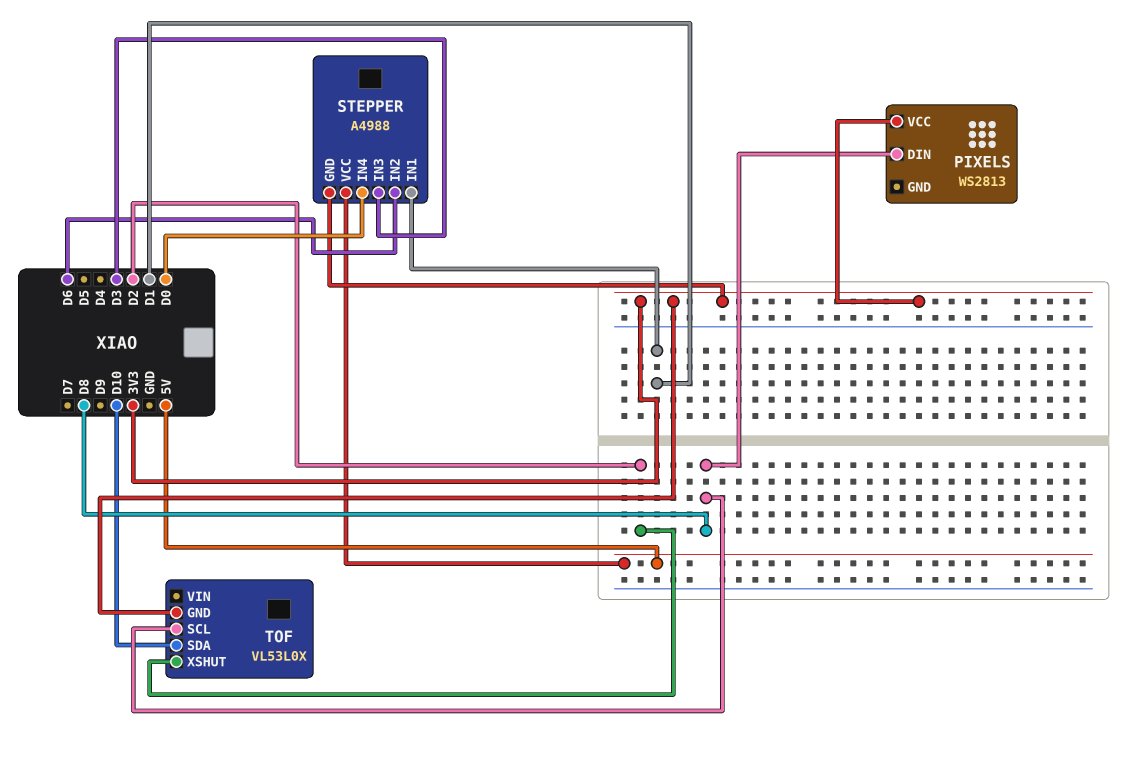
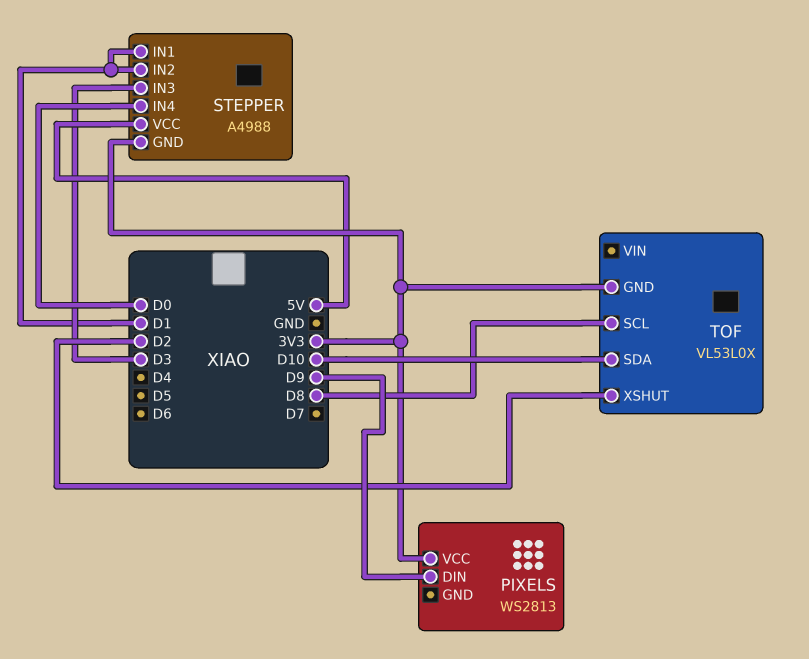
PIXELS pin DIN: D8 -> D9
STEPPER pin IN2: D6 -> D1

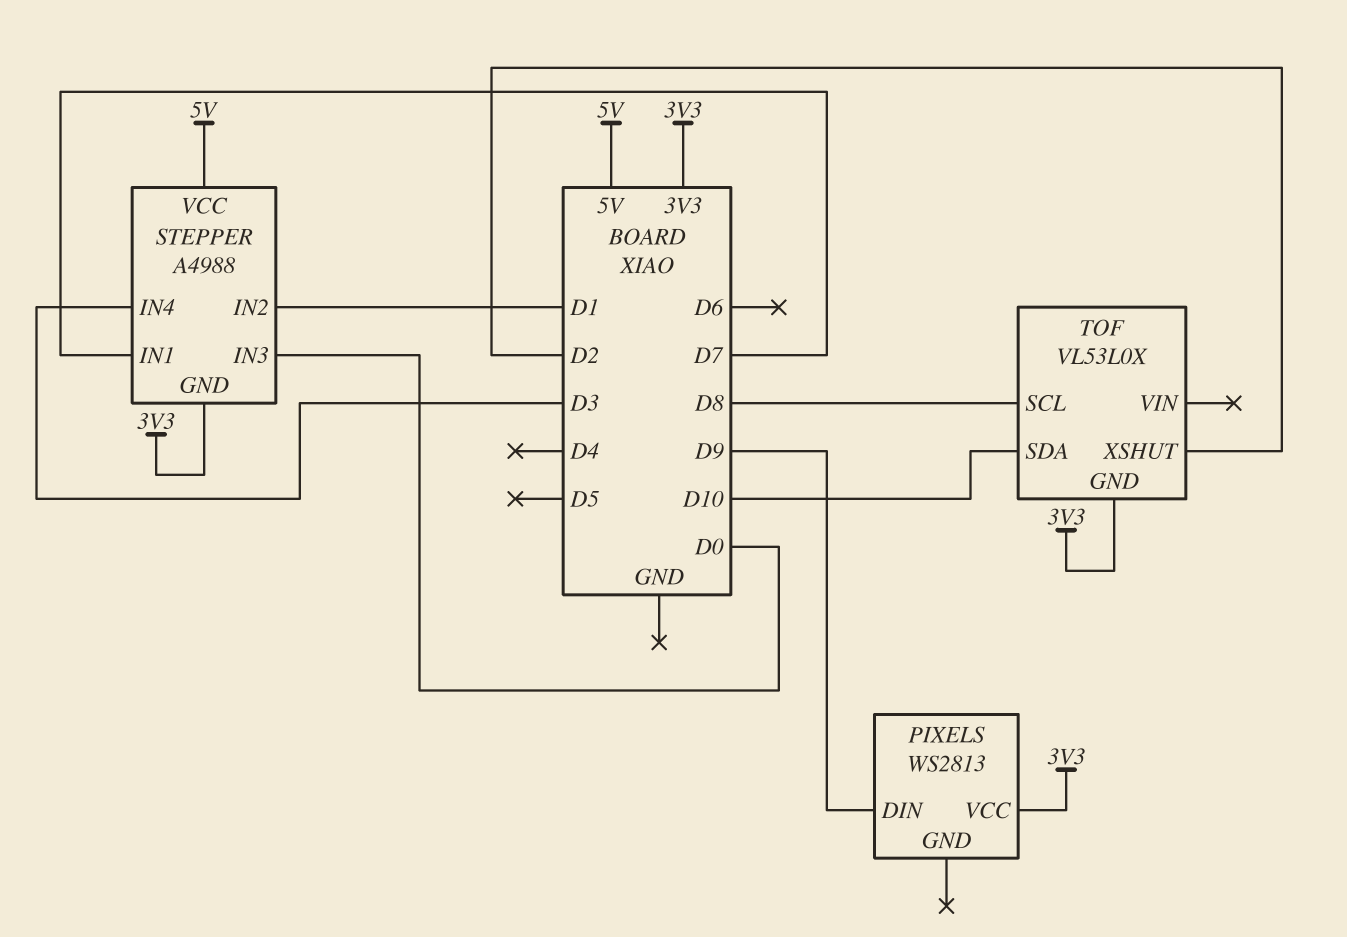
STEPPER pin IN1: D1 -> D7
STEPPER pin IN3: D3 -> D0
STEPPER pin IN4: D0 -> D3

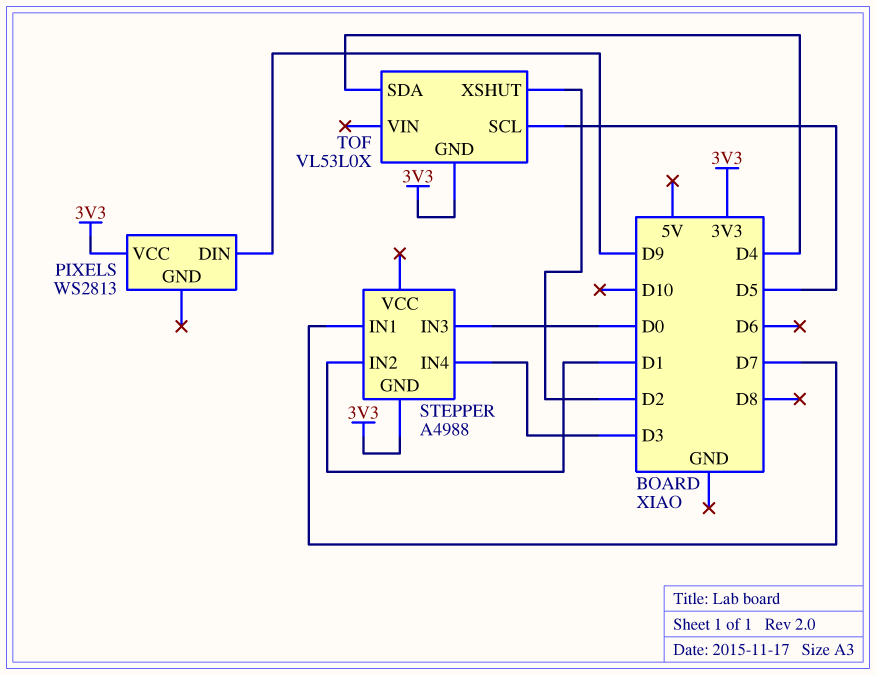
STEPPER pin VCC: 5V -> none
TOF pin SCL: D8 -> D5
TOF pin SDA: D10 -> D4

